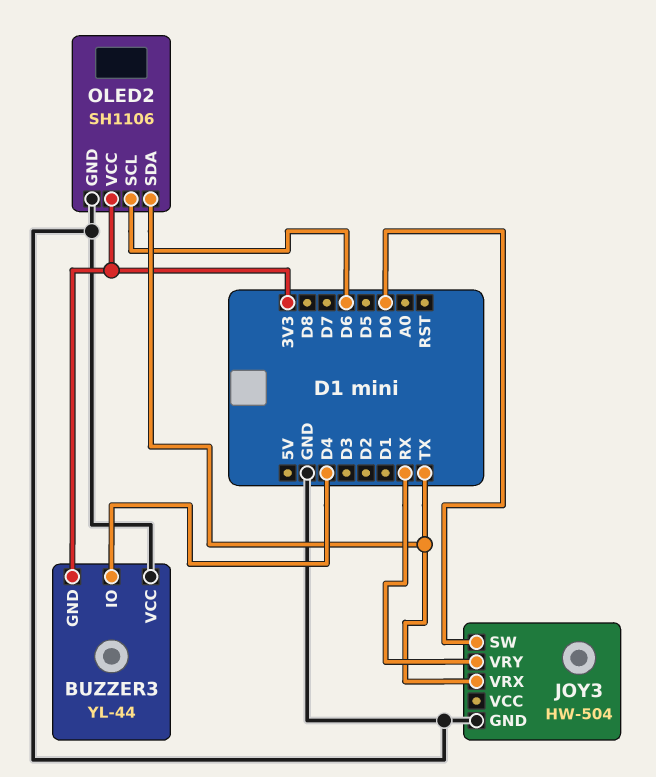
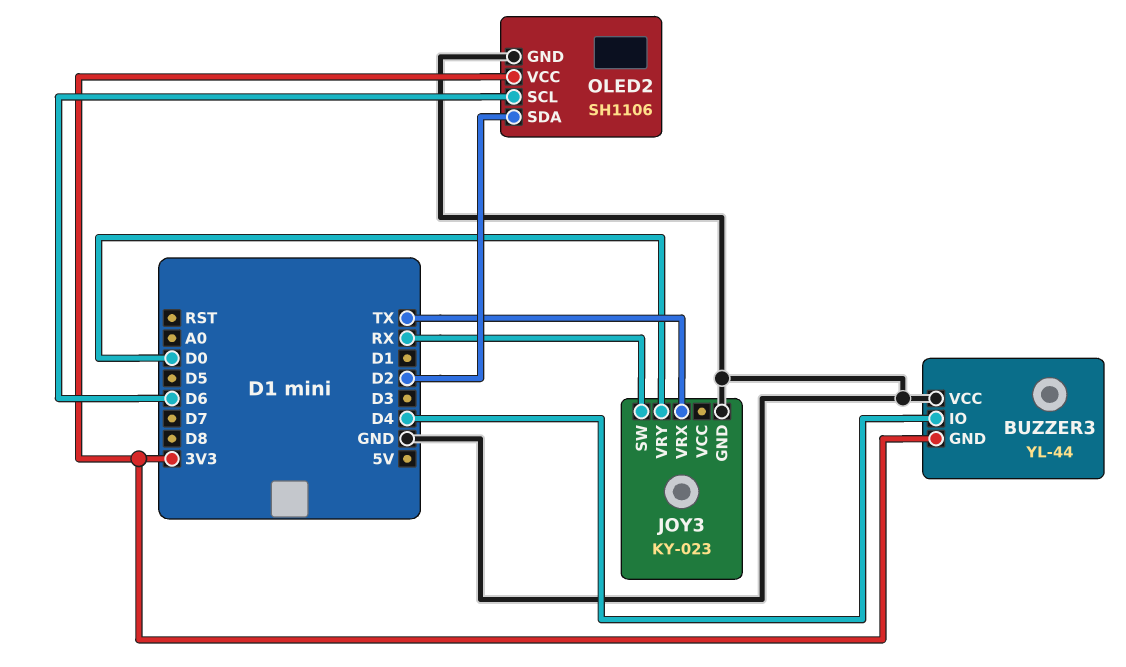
JOY3: HW-504 -> KY-023
JOY3 pin SW: D0 -> RX
JOY3 pin VRY: RX -> D0
OLED2 pin SDA: TX -> D2

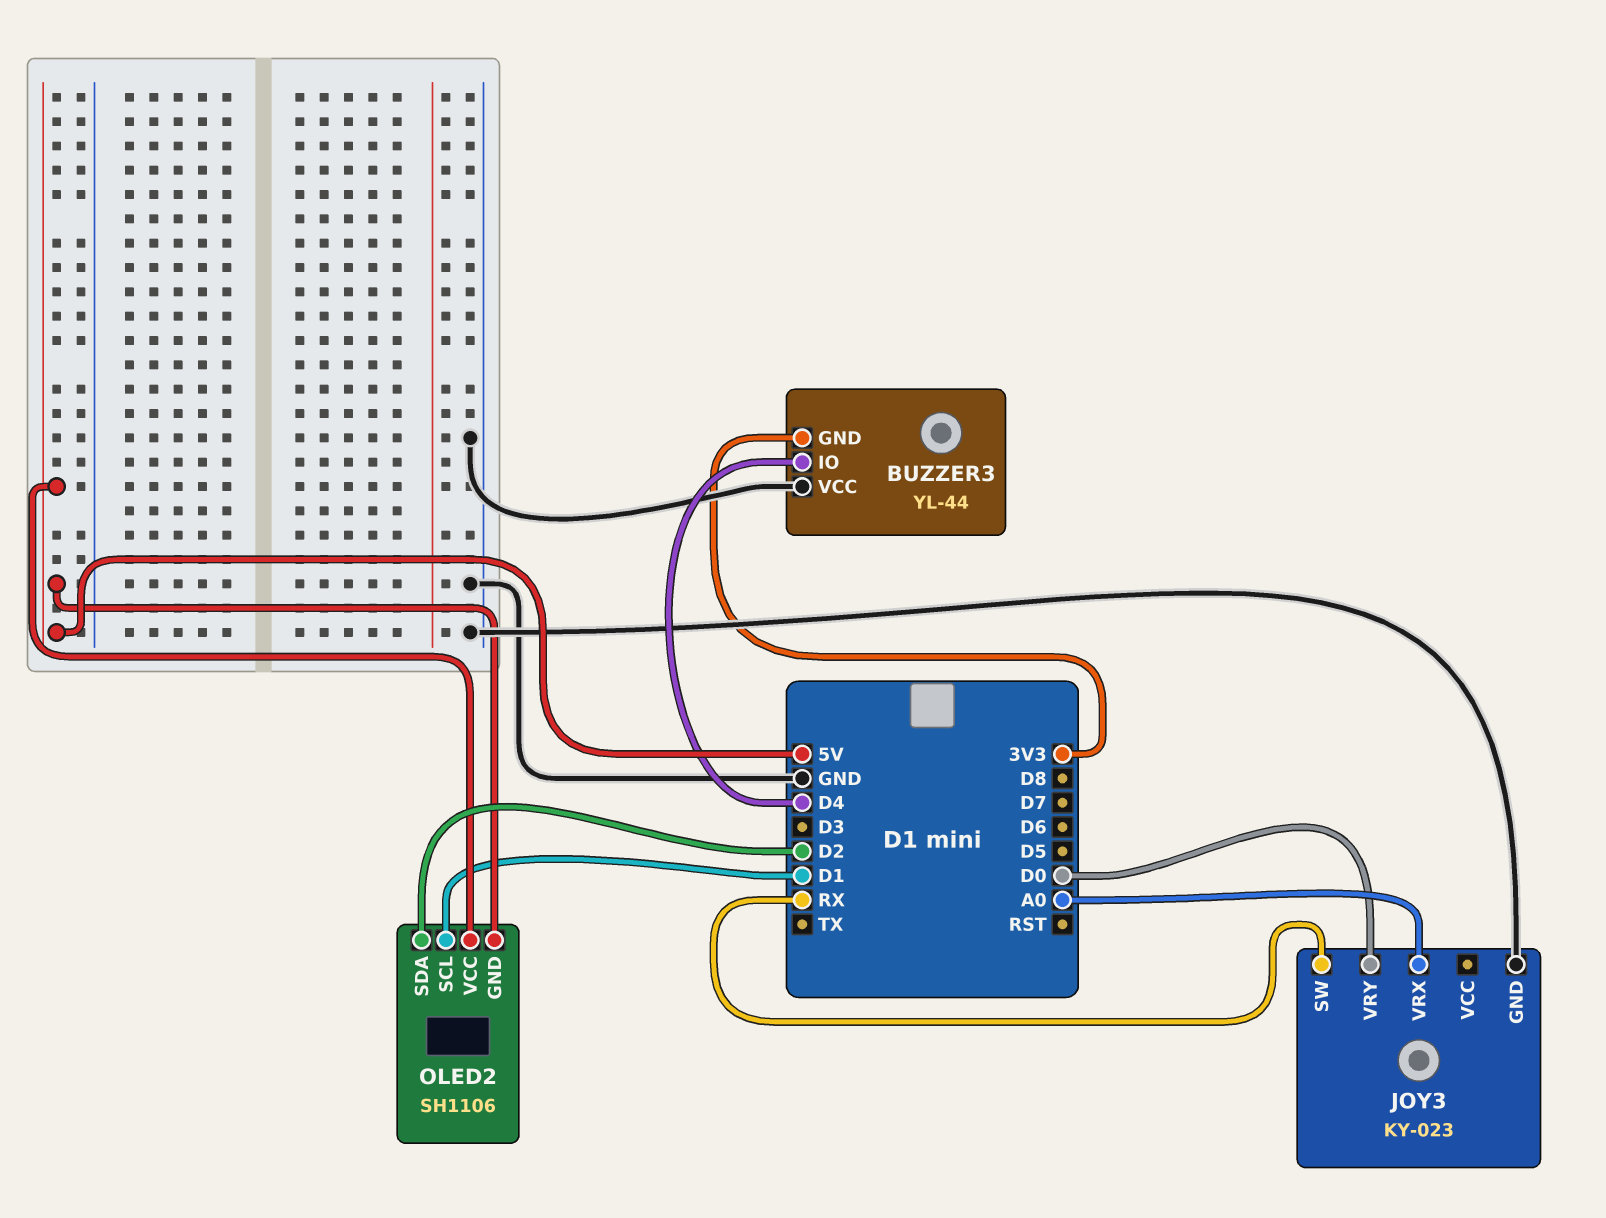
JOY3 pin VRX: TX -> A0
OLED2 pin GND: GND -> 5V
OLED2 pin SCL: D6 -> D1
OLED2 pin VCC: 3V3 -> 5V

